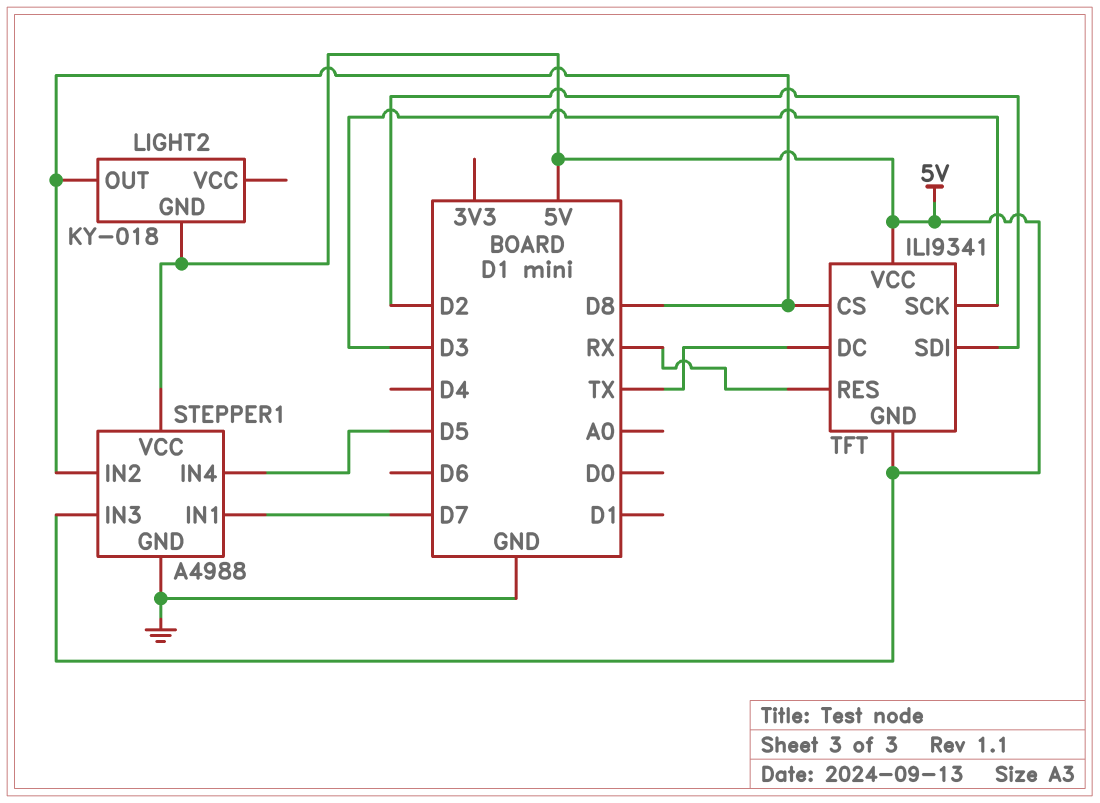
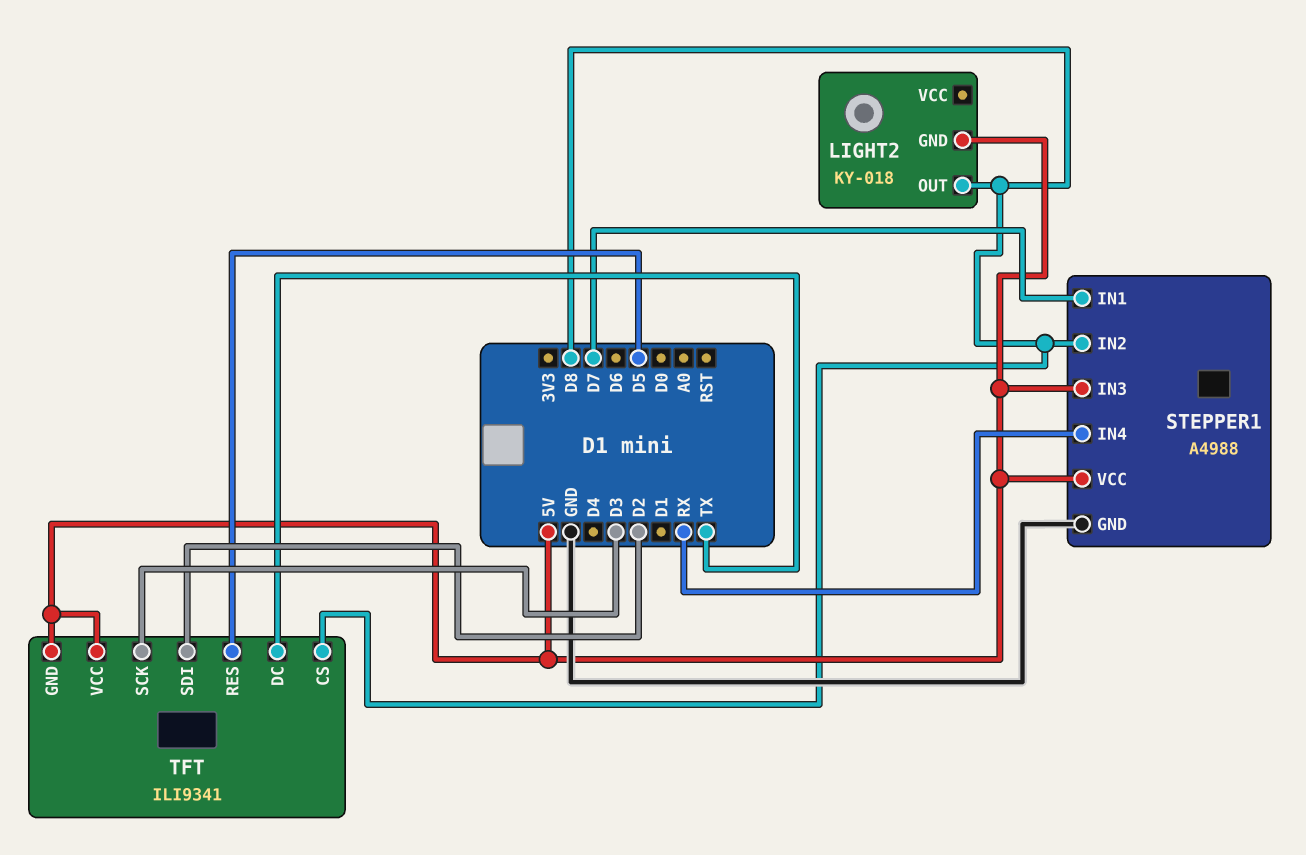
STEPPER1 pin IN4: D5 -> RX
TFT pin RES: RX -> D5

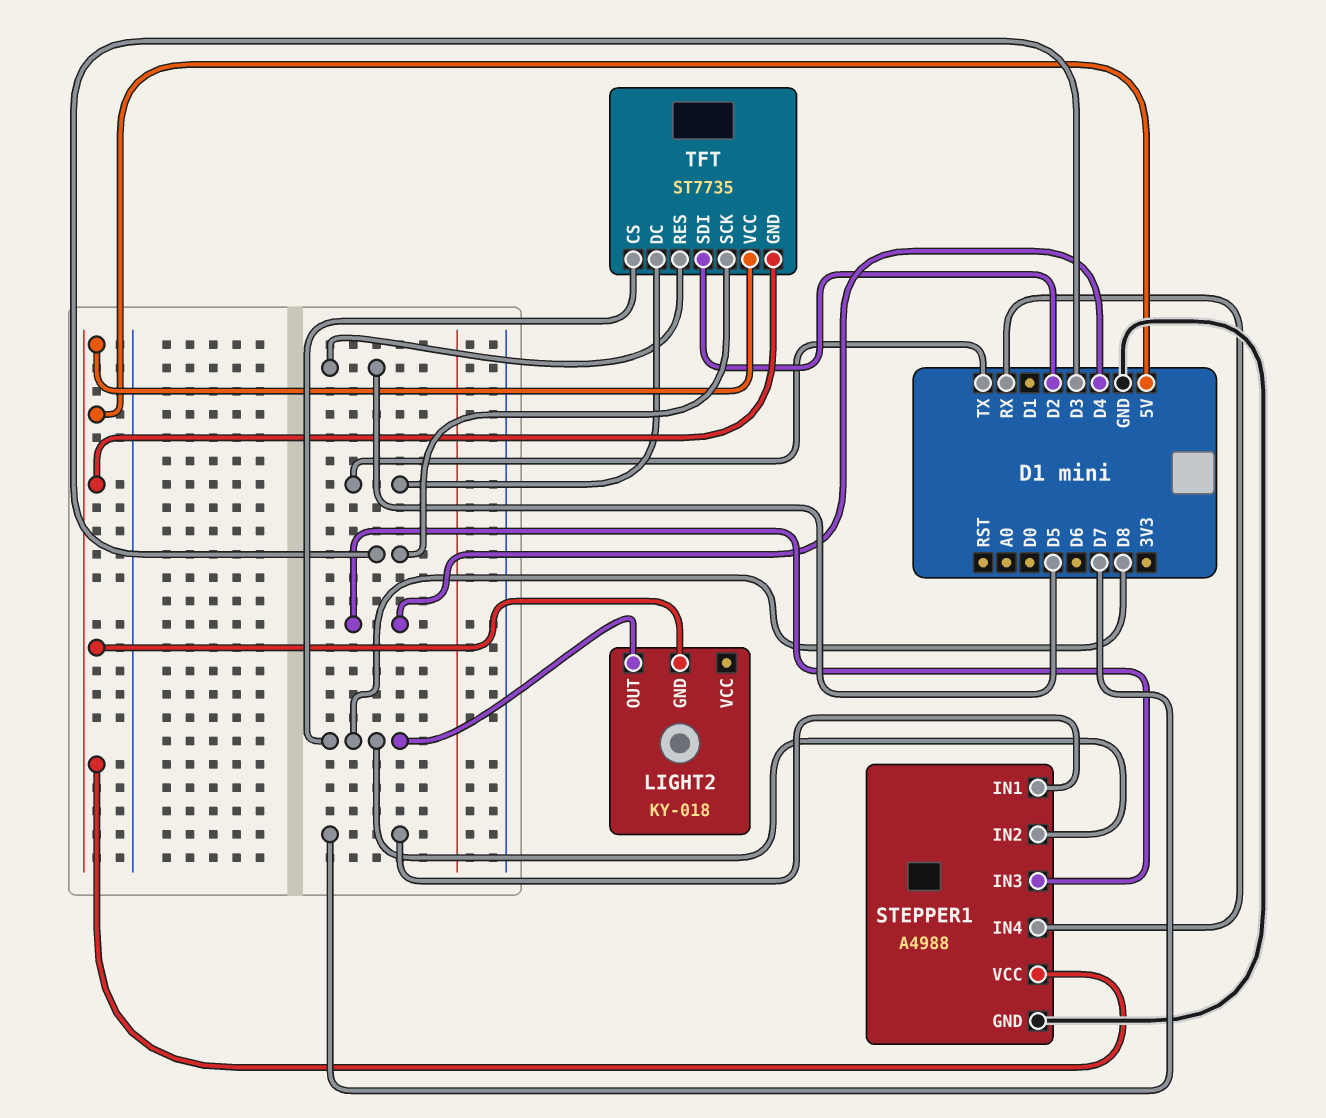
STEPPER1 pin IN3: 5V -> D4
TFT: ILI9341 -> ST7735

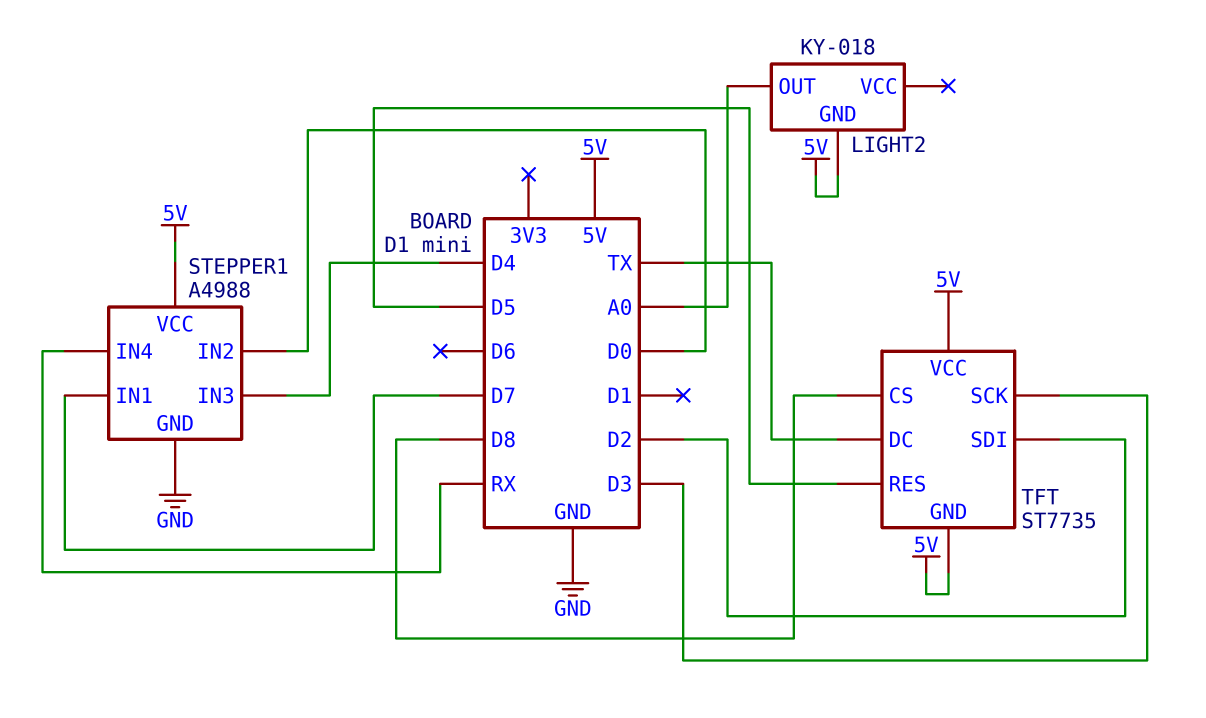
LIGHT2 pin OUT: D8 -> A0
STEPPER1 pin IN2: D8 -> D0

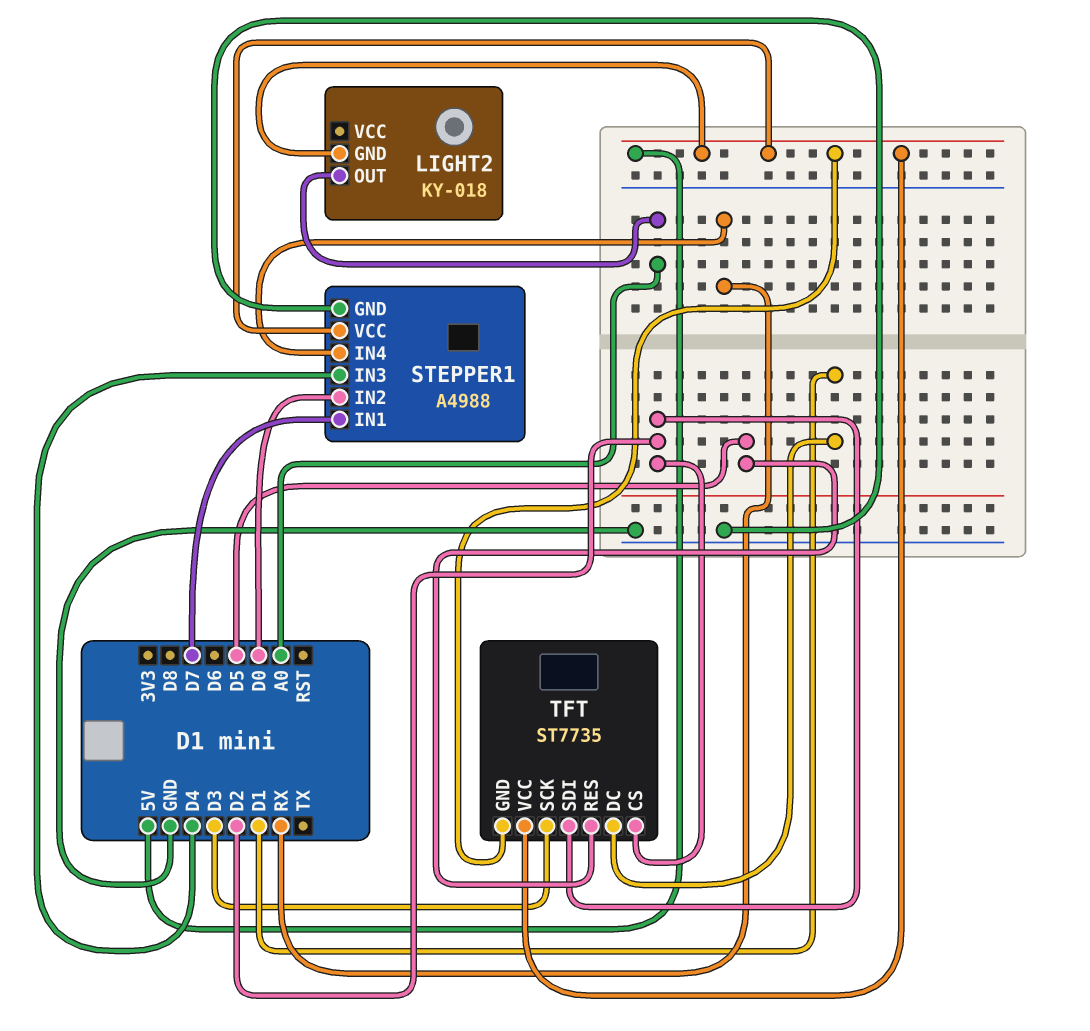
TFT pin CS: D8 -> D2
TFT pin DC: TX -> D1

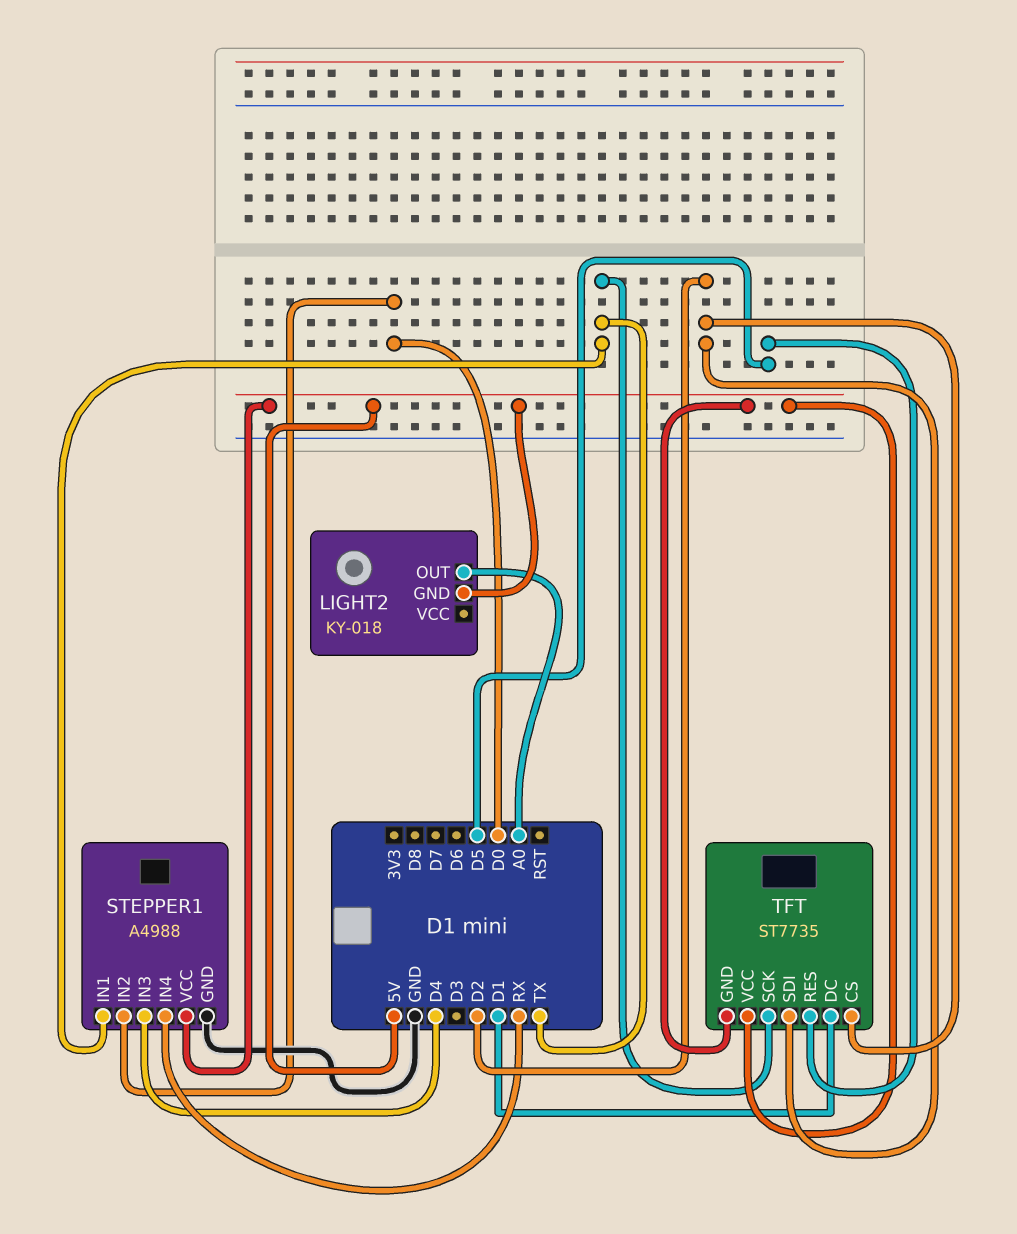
STEPPER1 pin IN1: D7 -> TX
TFT pin SCK: D3 -> TX

